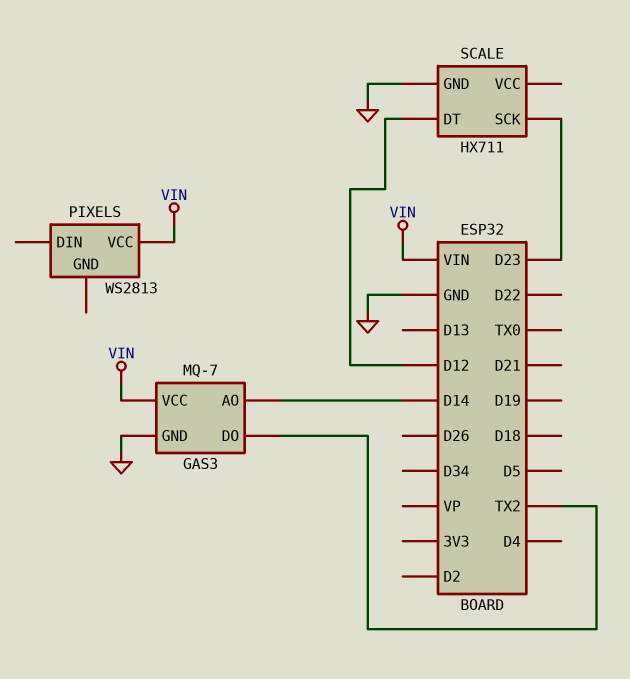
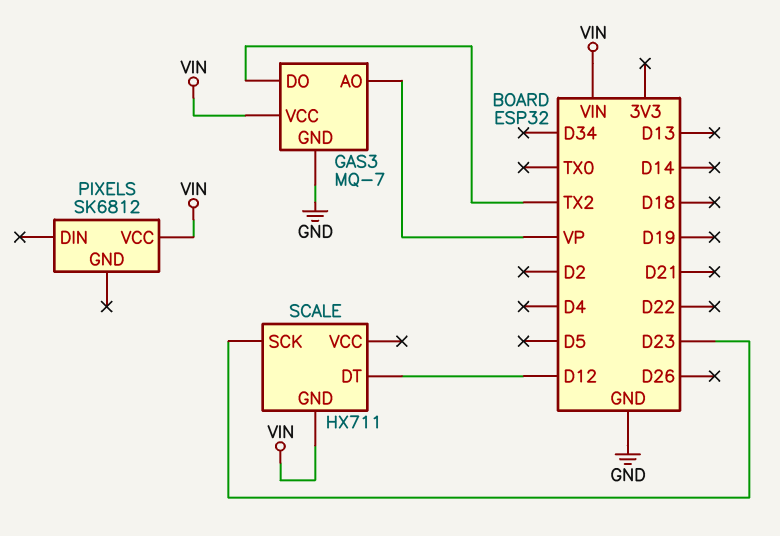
GAS3 pin AO: D14 -> VP
PIXELS: WS2813 -> SK6812
SCALE pin GND: GND -> VIN

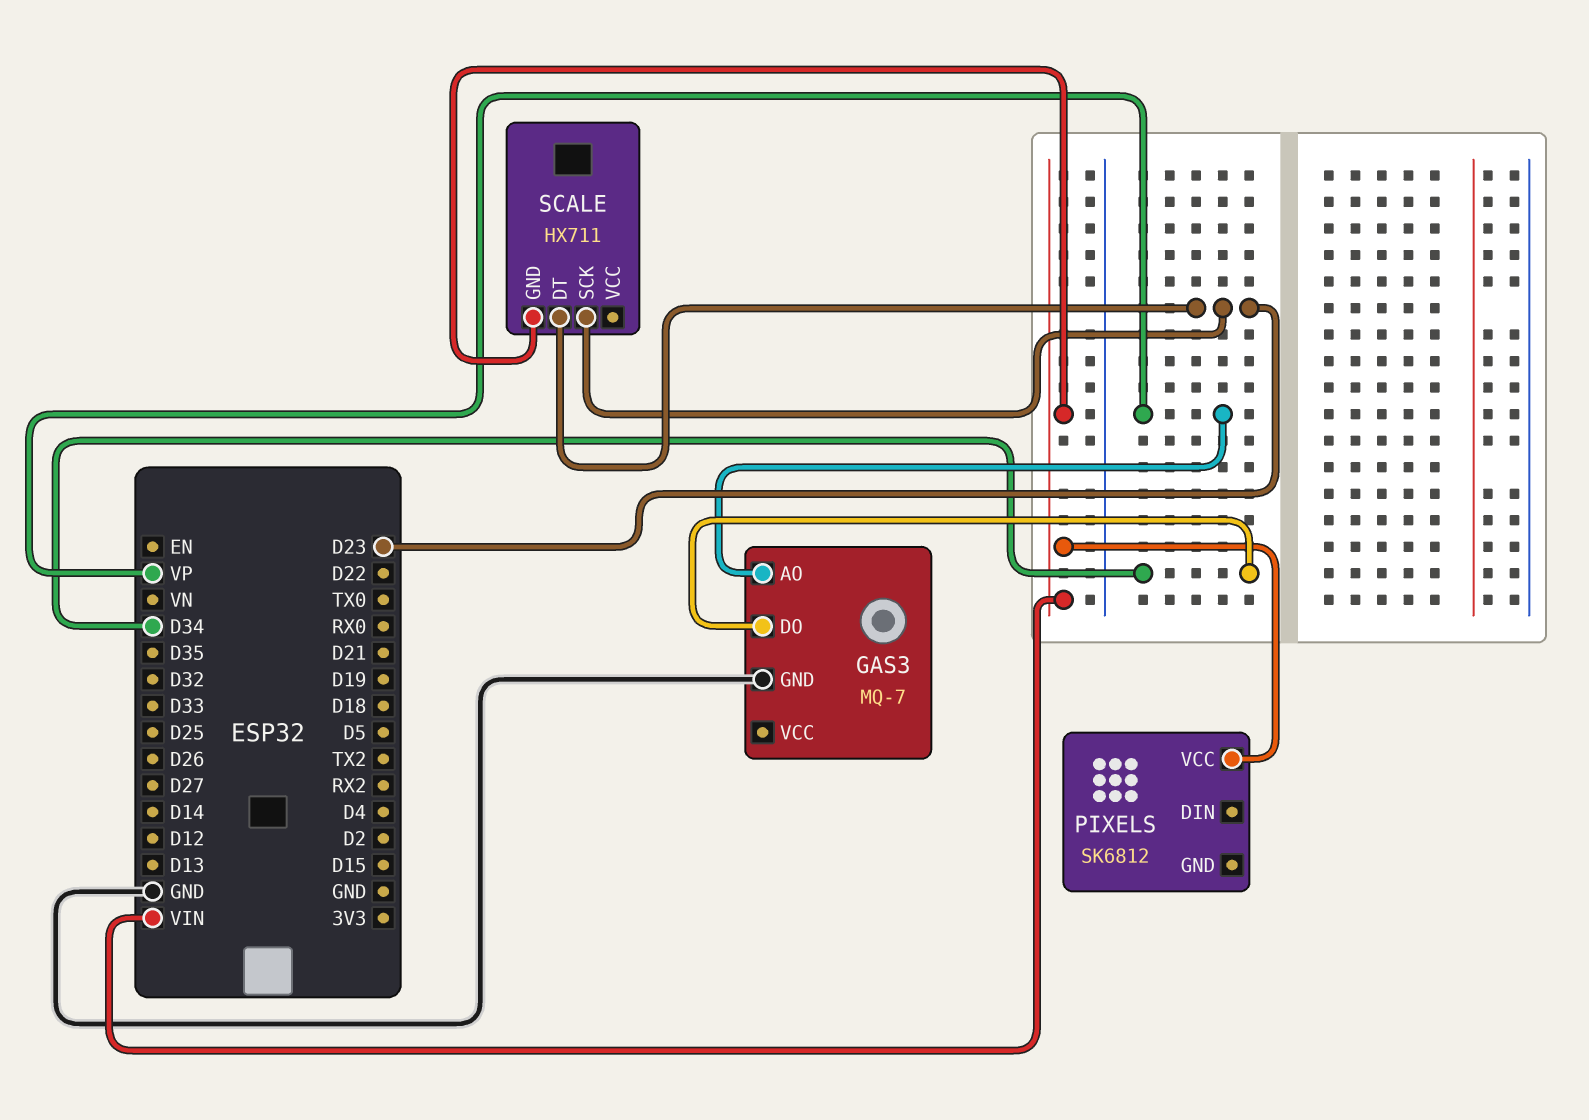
GAS3 pin DO: TX2 -> D34
GAS3 pin VCC: VIN -> none
SCALE pin DT: D12 -> D23

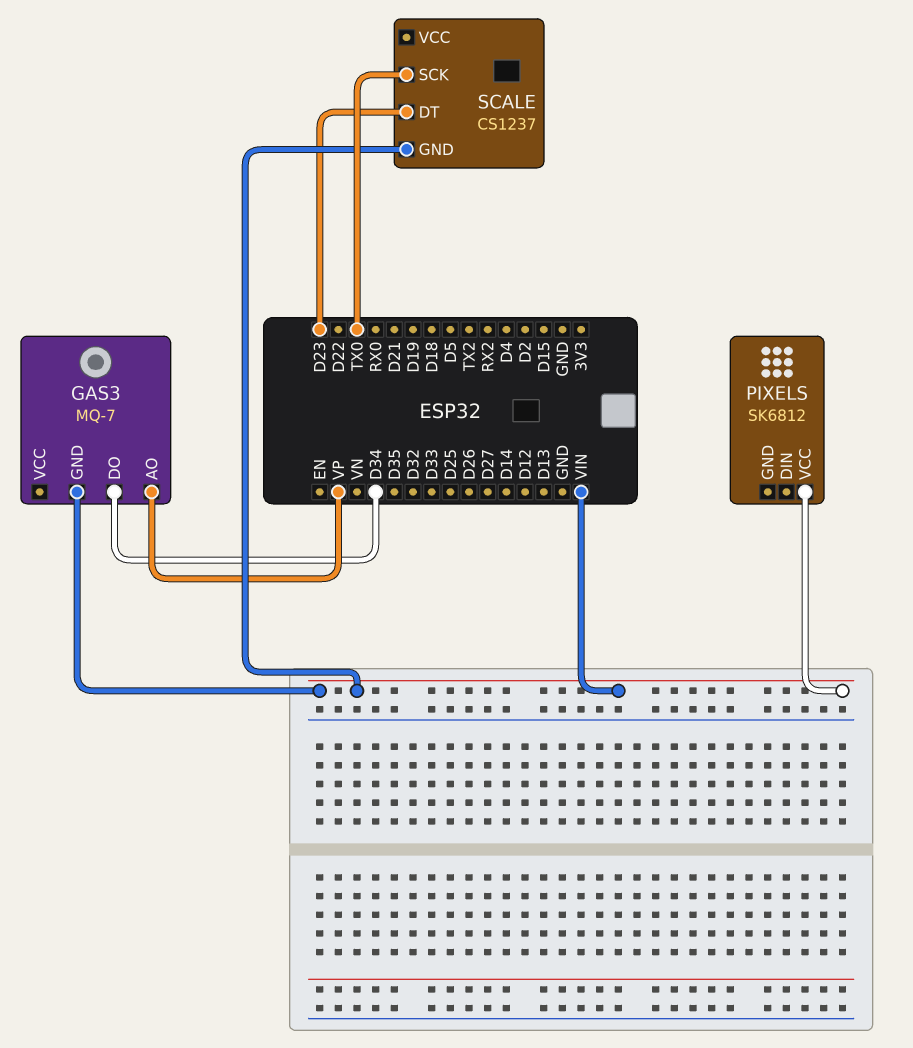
GAS3 pin GND: GND -> VIN
SCALE: HX711 -> CS1237
SCALE pin SCK: D23 -> TX0

